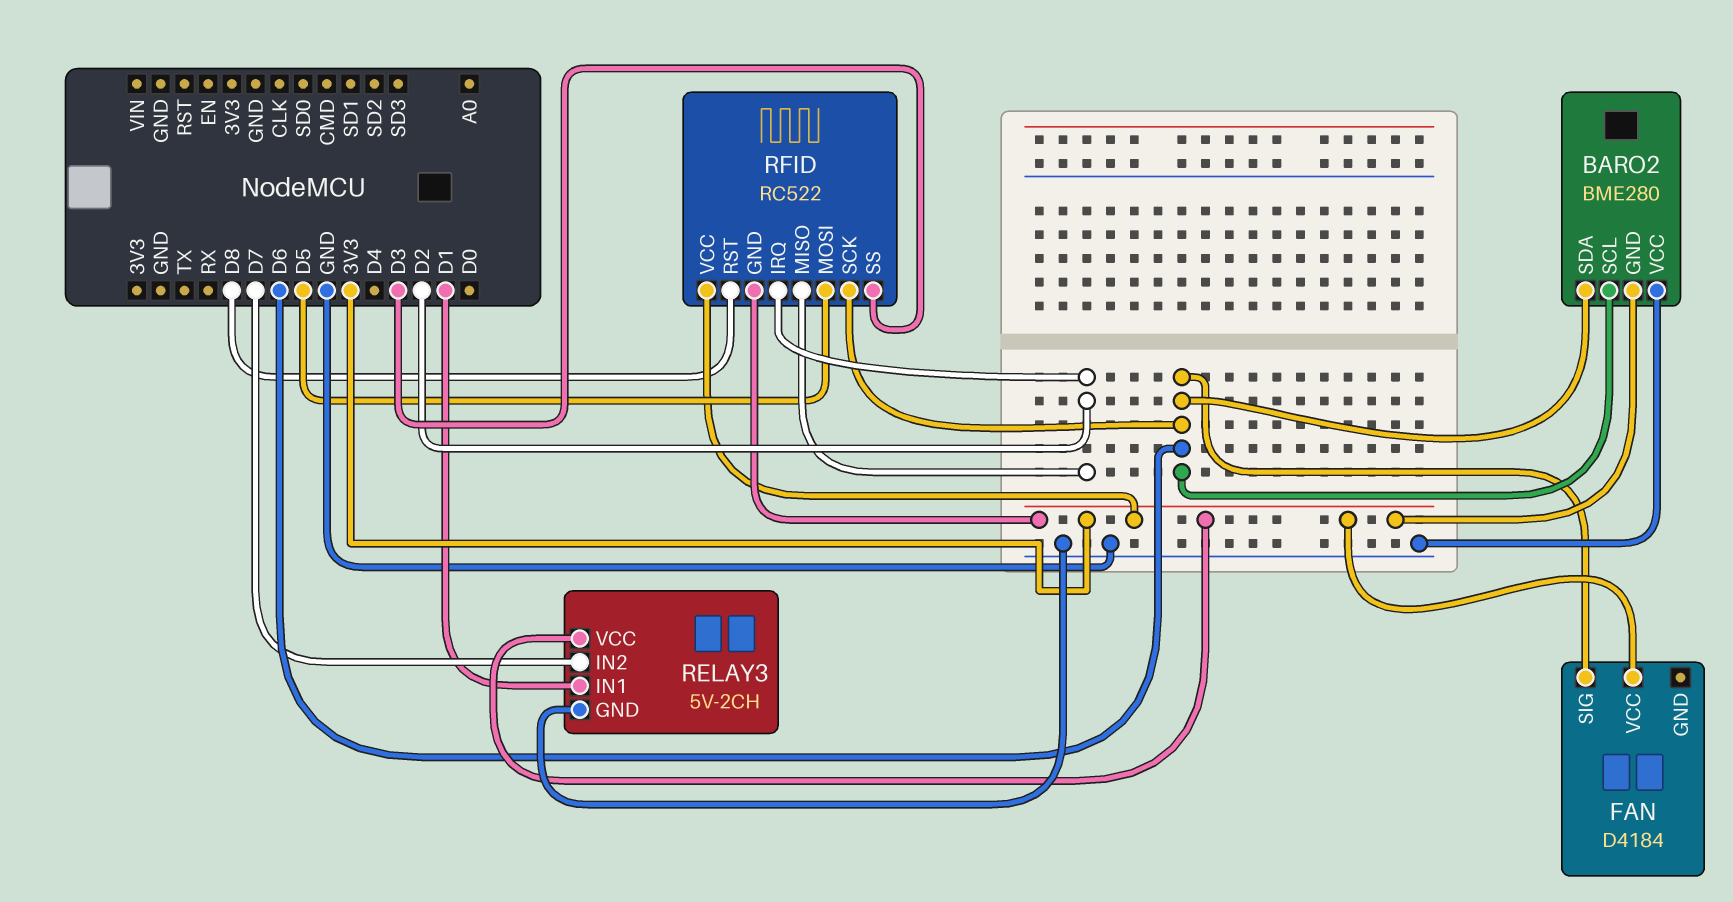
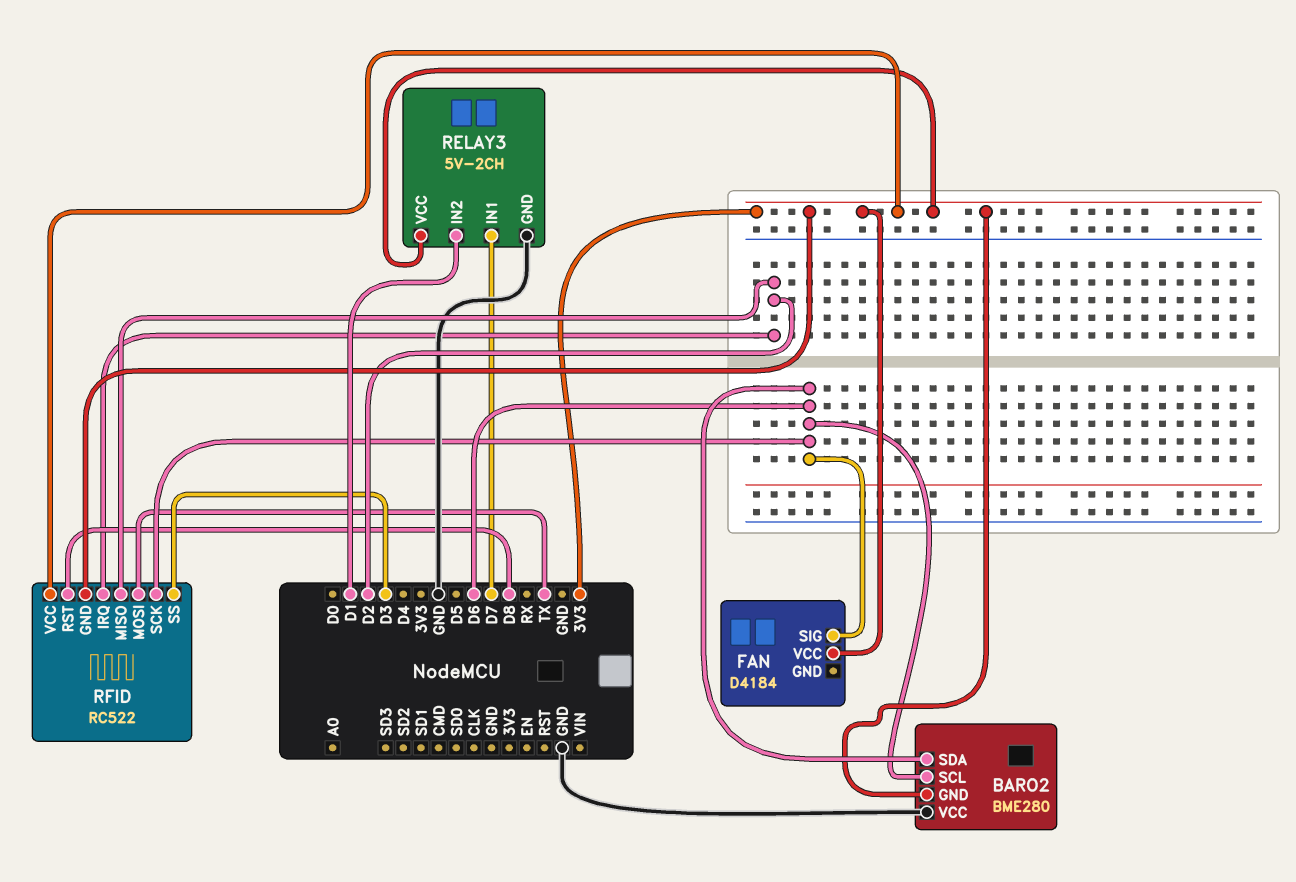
RELAY3 pin IN1: D1 -> D7
RELAY3 pin IN2: D7 -> D1
RFID pin MOSI: D5 -> TX

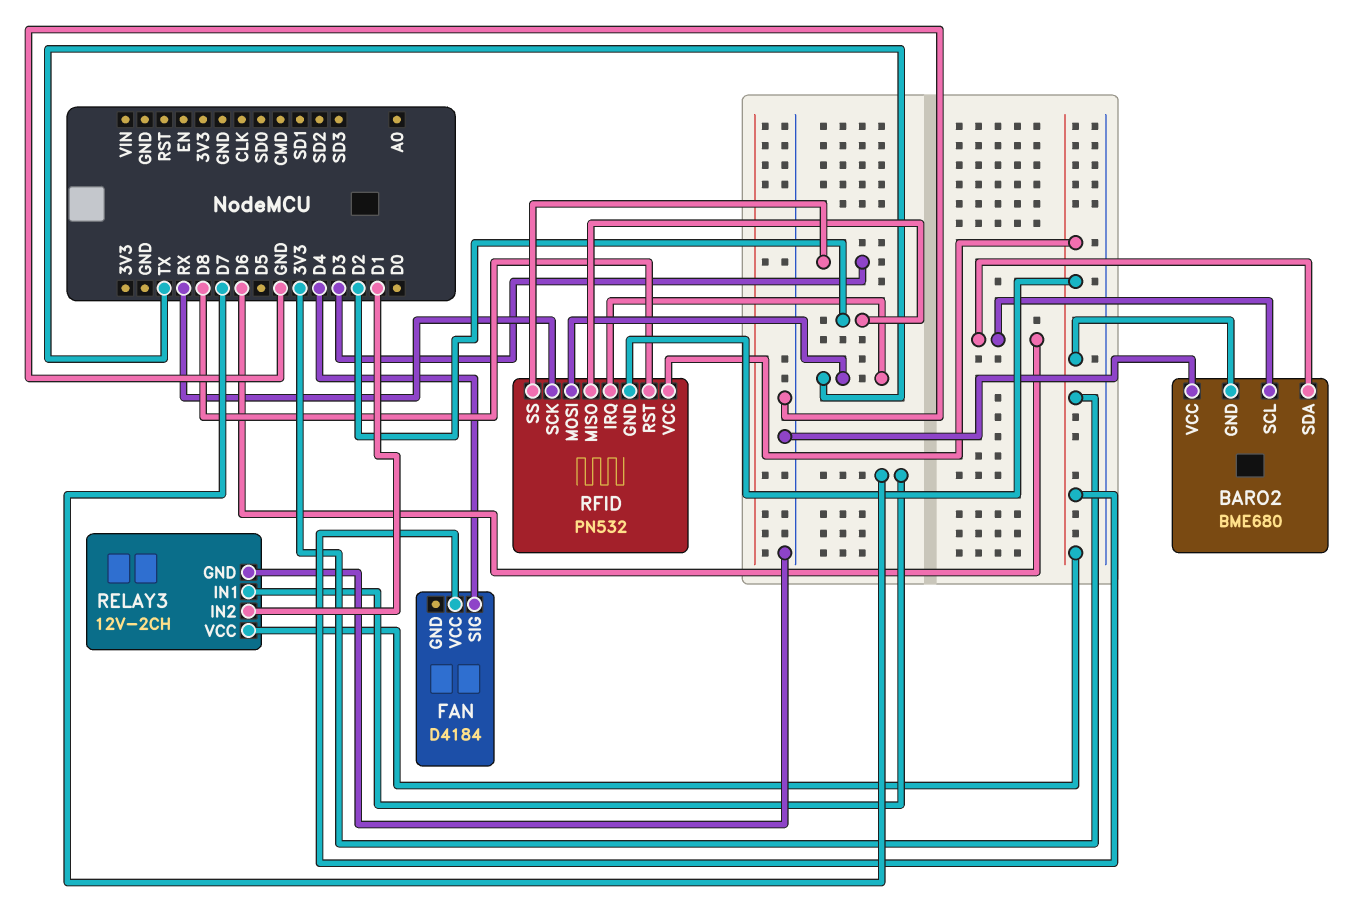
BARO2: BME280 -> BME680
FAN pin SIG: D6 -> D4
RELAY3: 5V-2CH -> 12V-2CH
RFID: RC522 -> PN532
RFID pin IRQ: D2 -> TX
RFID pin SCK: D6 -> RX

